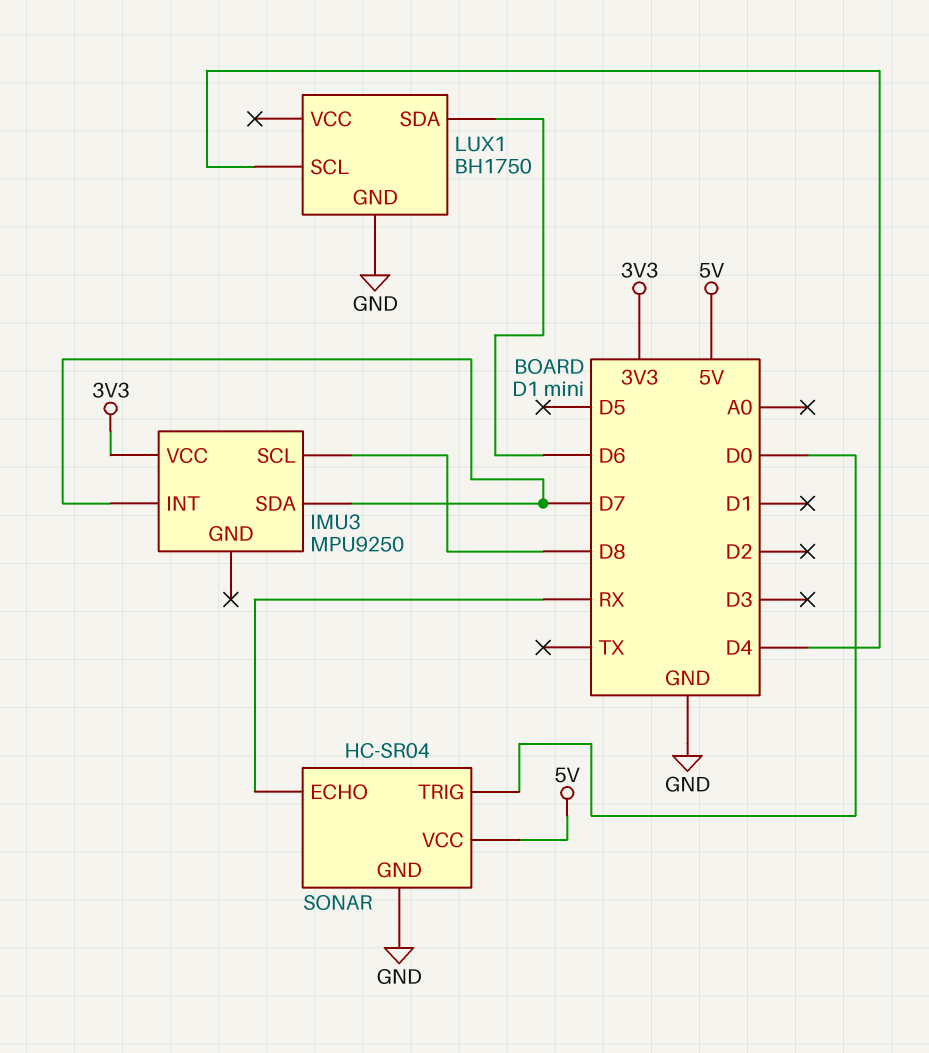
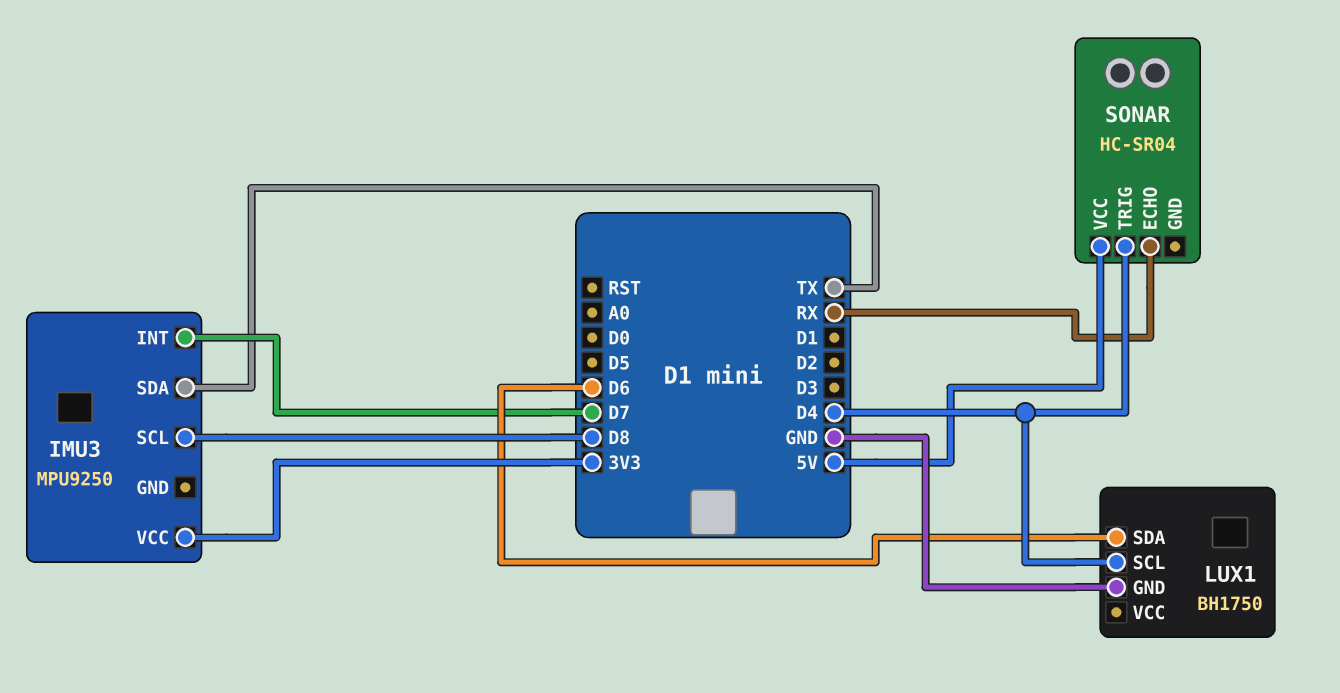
IMU3 pin SDA: D7 -> TX
SONAR pin GND: GND -> none
SONAR pin TRIG: D0 -> D4

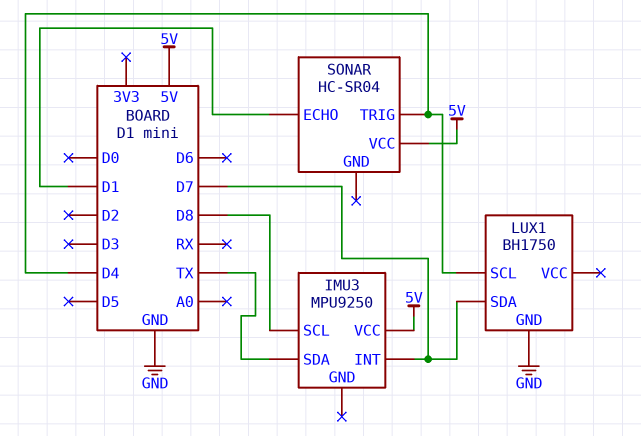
IMU3 pin VCC: 3V3 -> 5V
LUX1 pin SDA: D6 -> D7
SONAR pin ECHO: RX -> D1

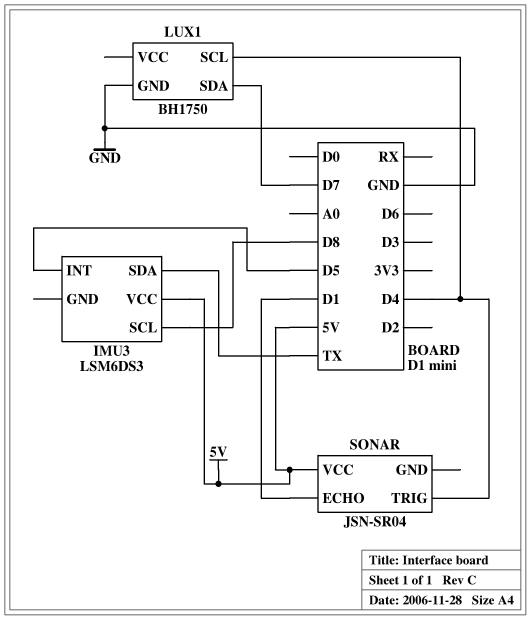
IMU3: MPU9250 -> LSM6DS3
IMU3 pin INT: D7 -> D5
SONAR: HC-SR04 -> JSN-SR04

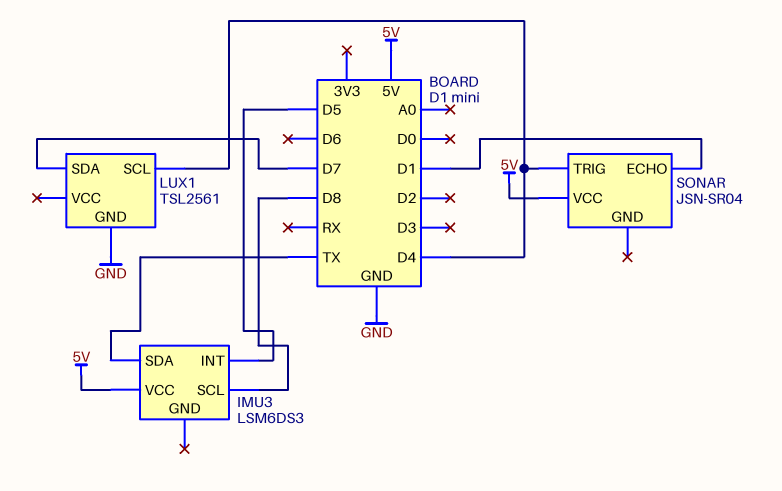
LUX1: BH1750 -> TSL2561

